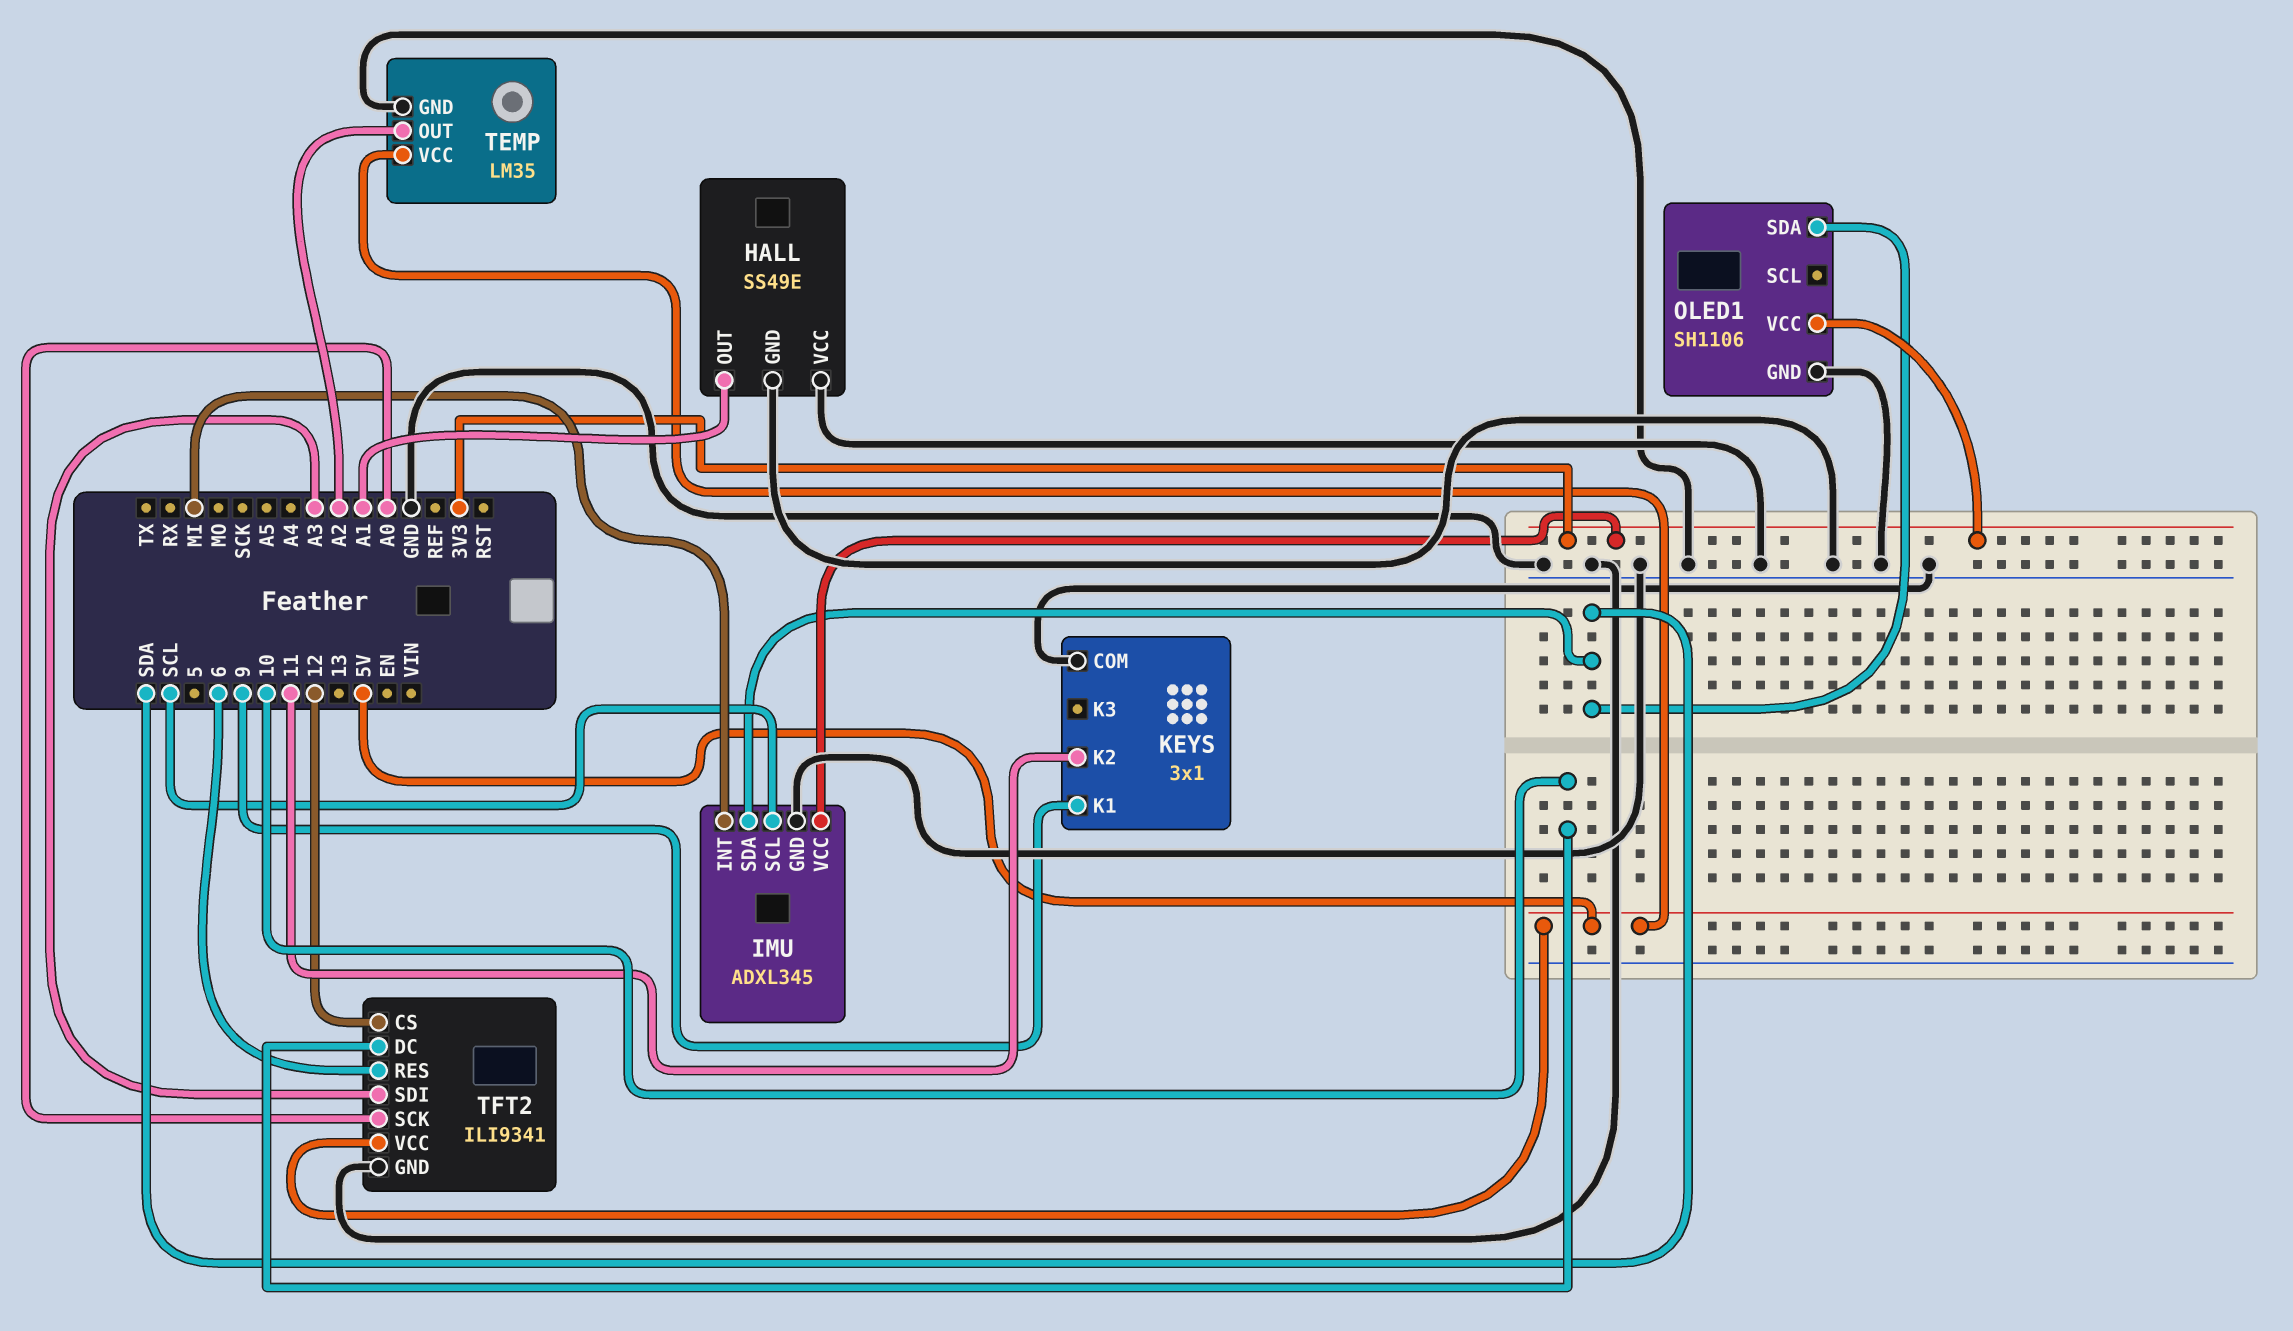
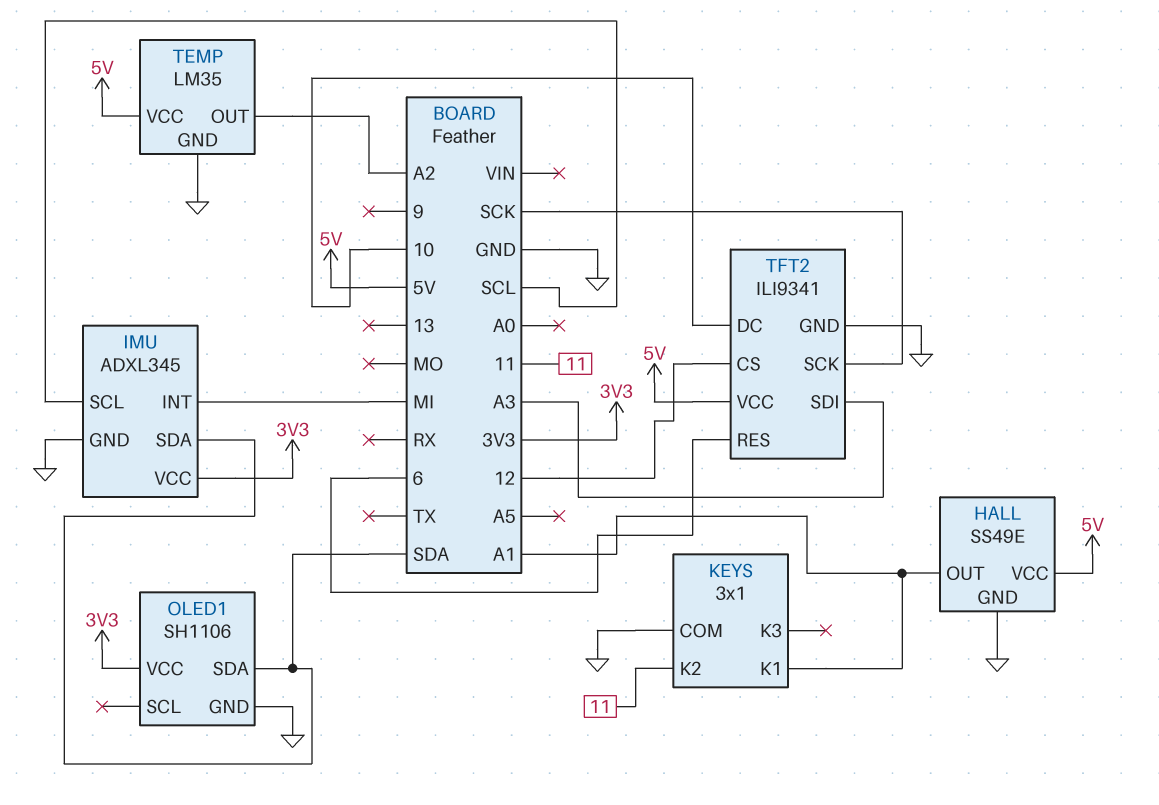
HALL pin VCC: GND -> 5V
KEYS pin K1: 9 -> A1
TFT2 pin SCK: A0 -> SCK

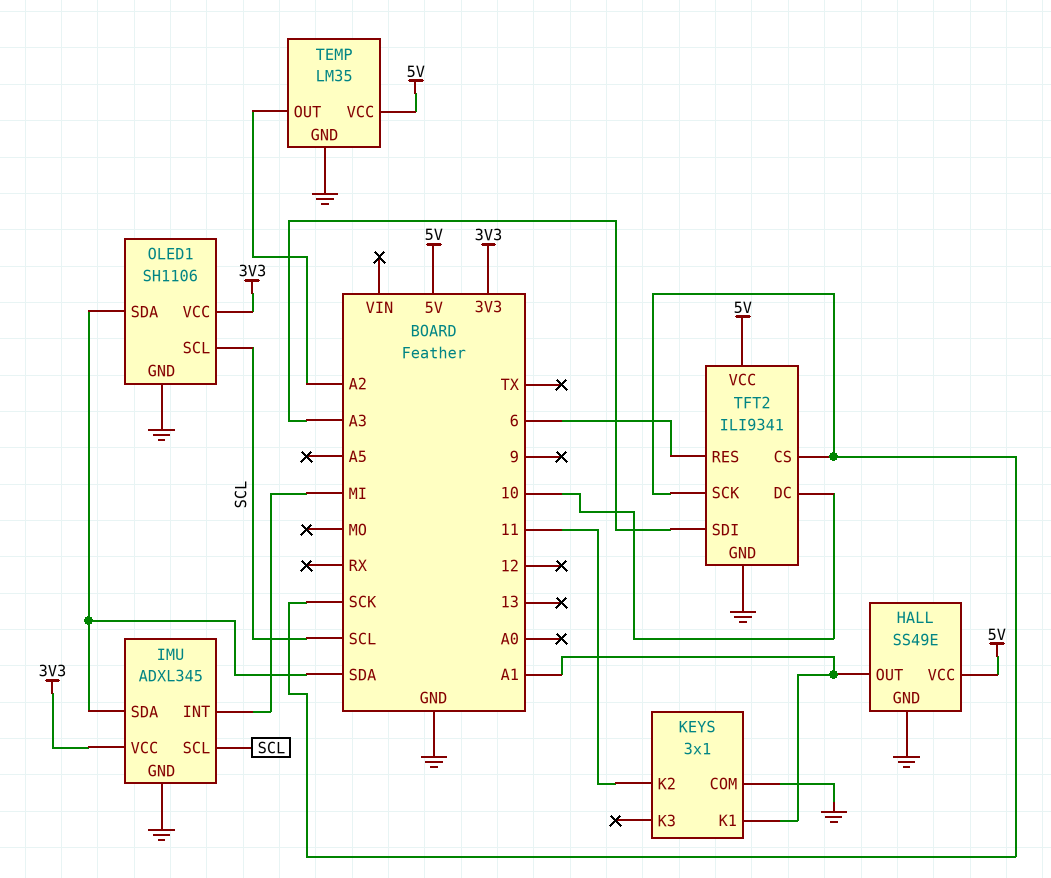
OLED1 pin SCL: none -> SCL
TFT2 pin CS: 12 -> SCK

